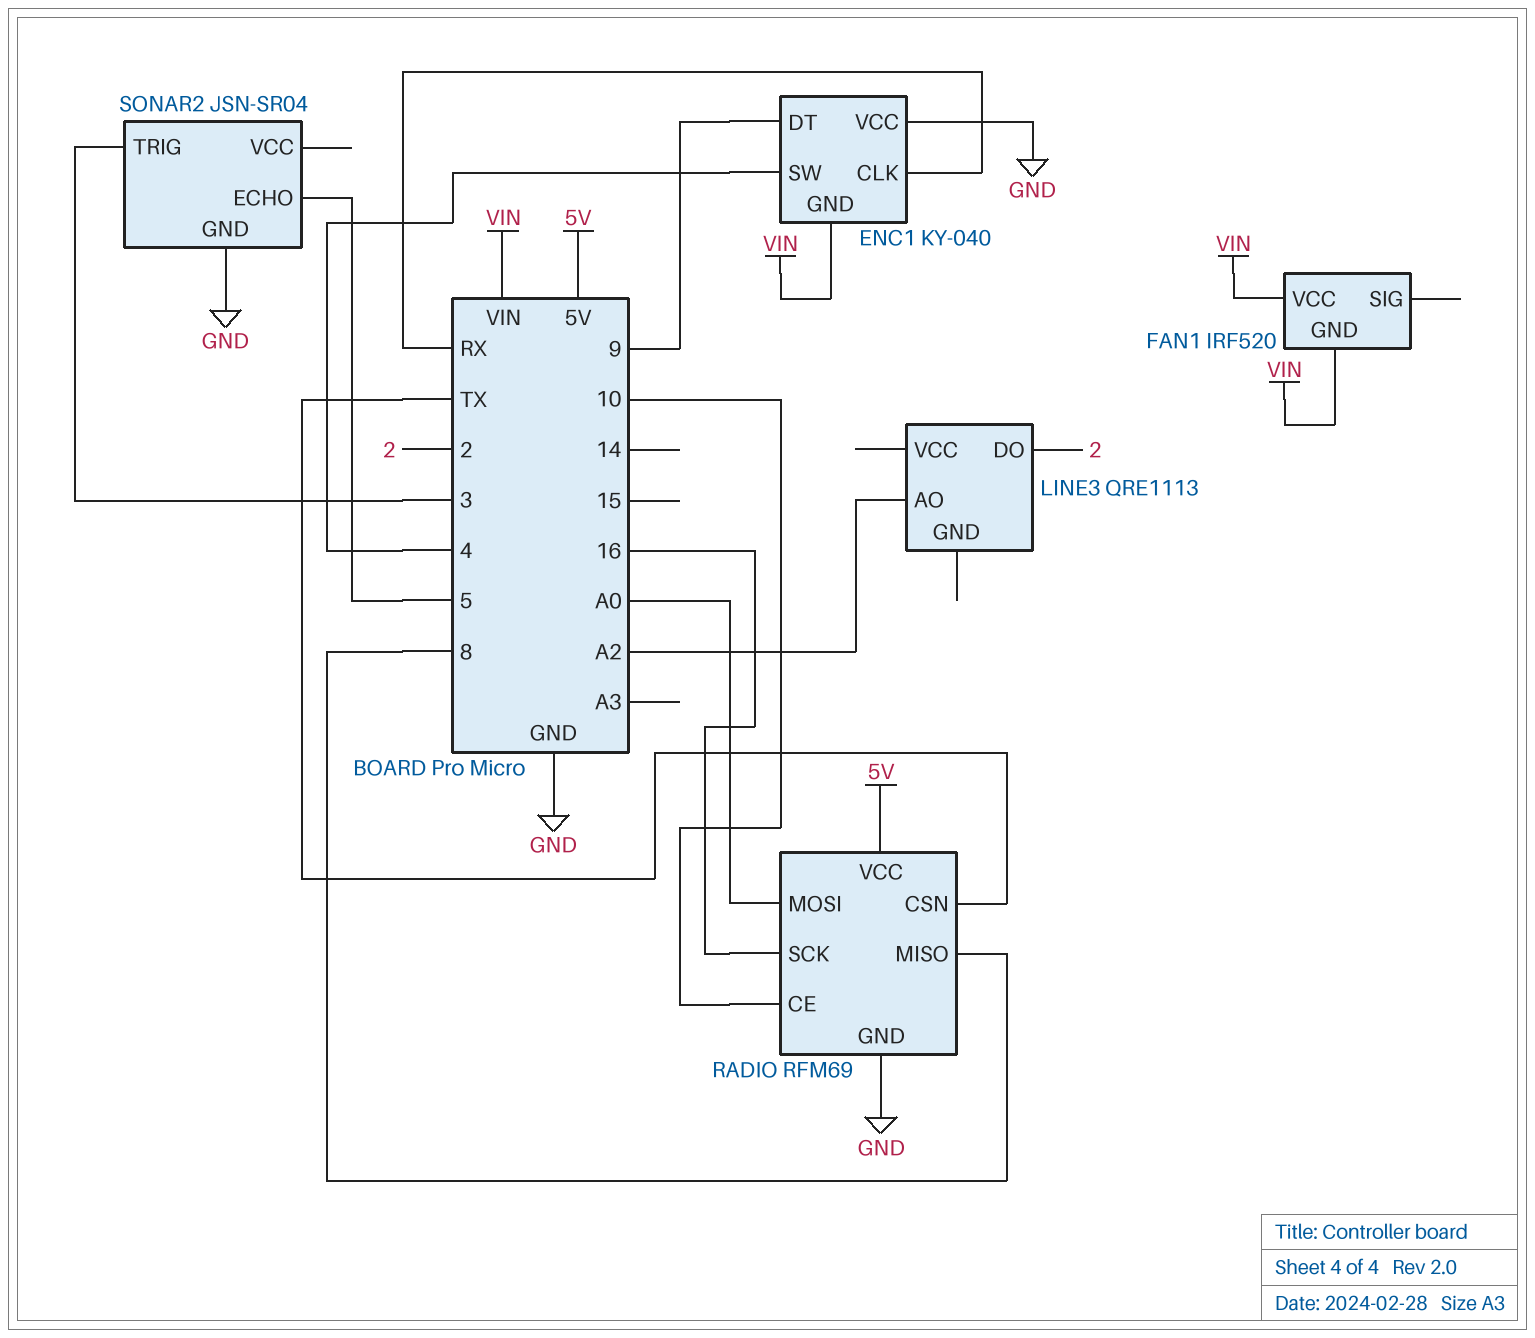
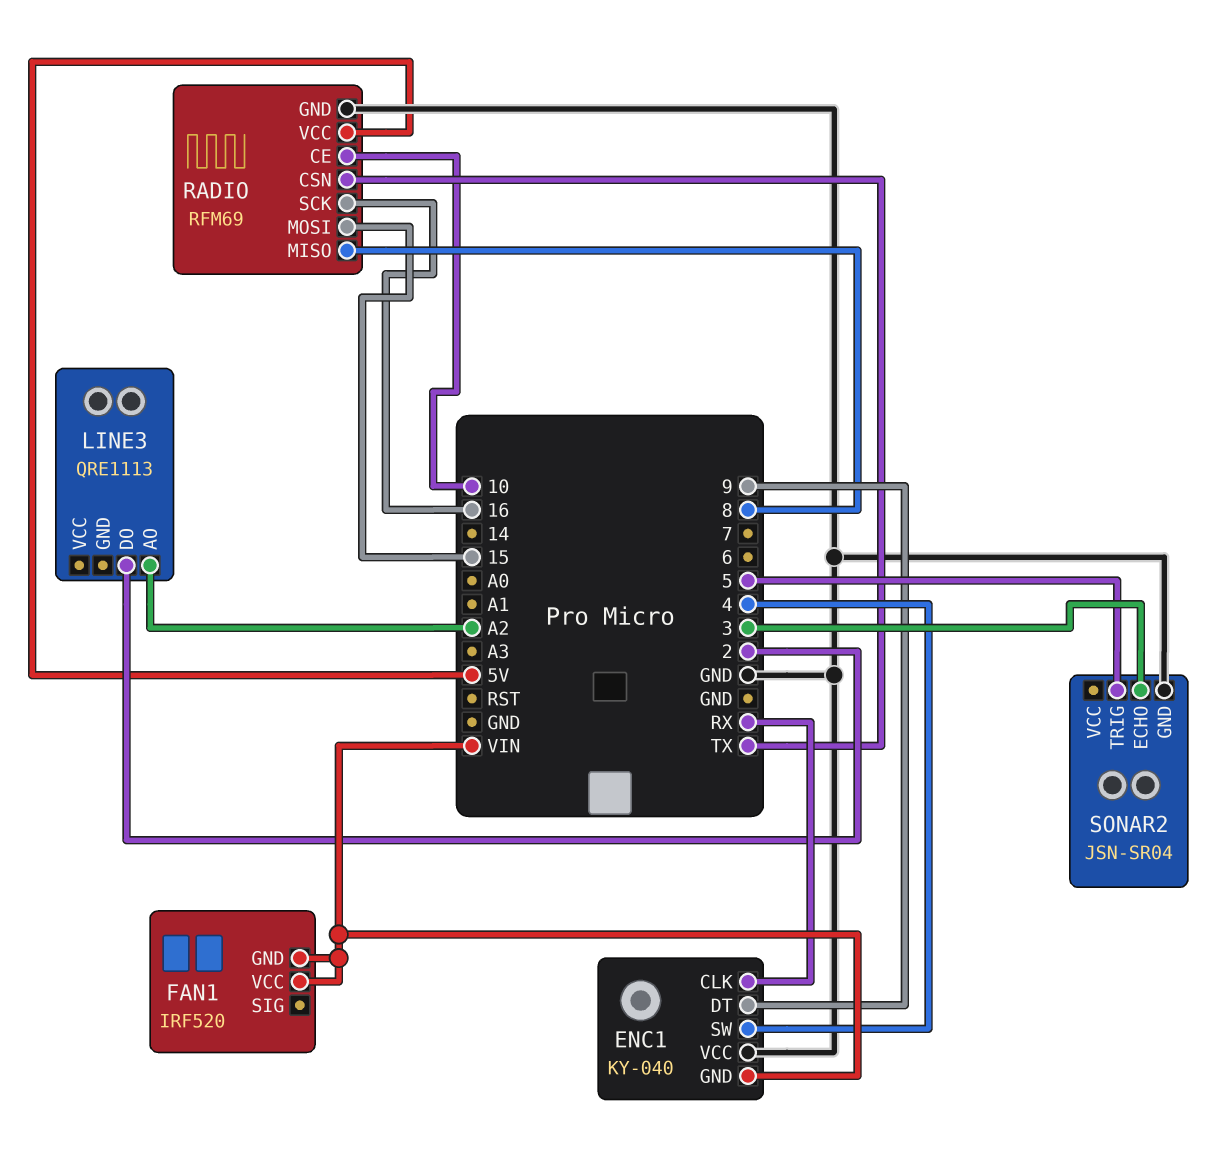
RADIO pin MOSI: A0 -> 15
SONAR2 pin ECHO: 5 -> 3
SONAR2 pin TRIG: 3 -> 5

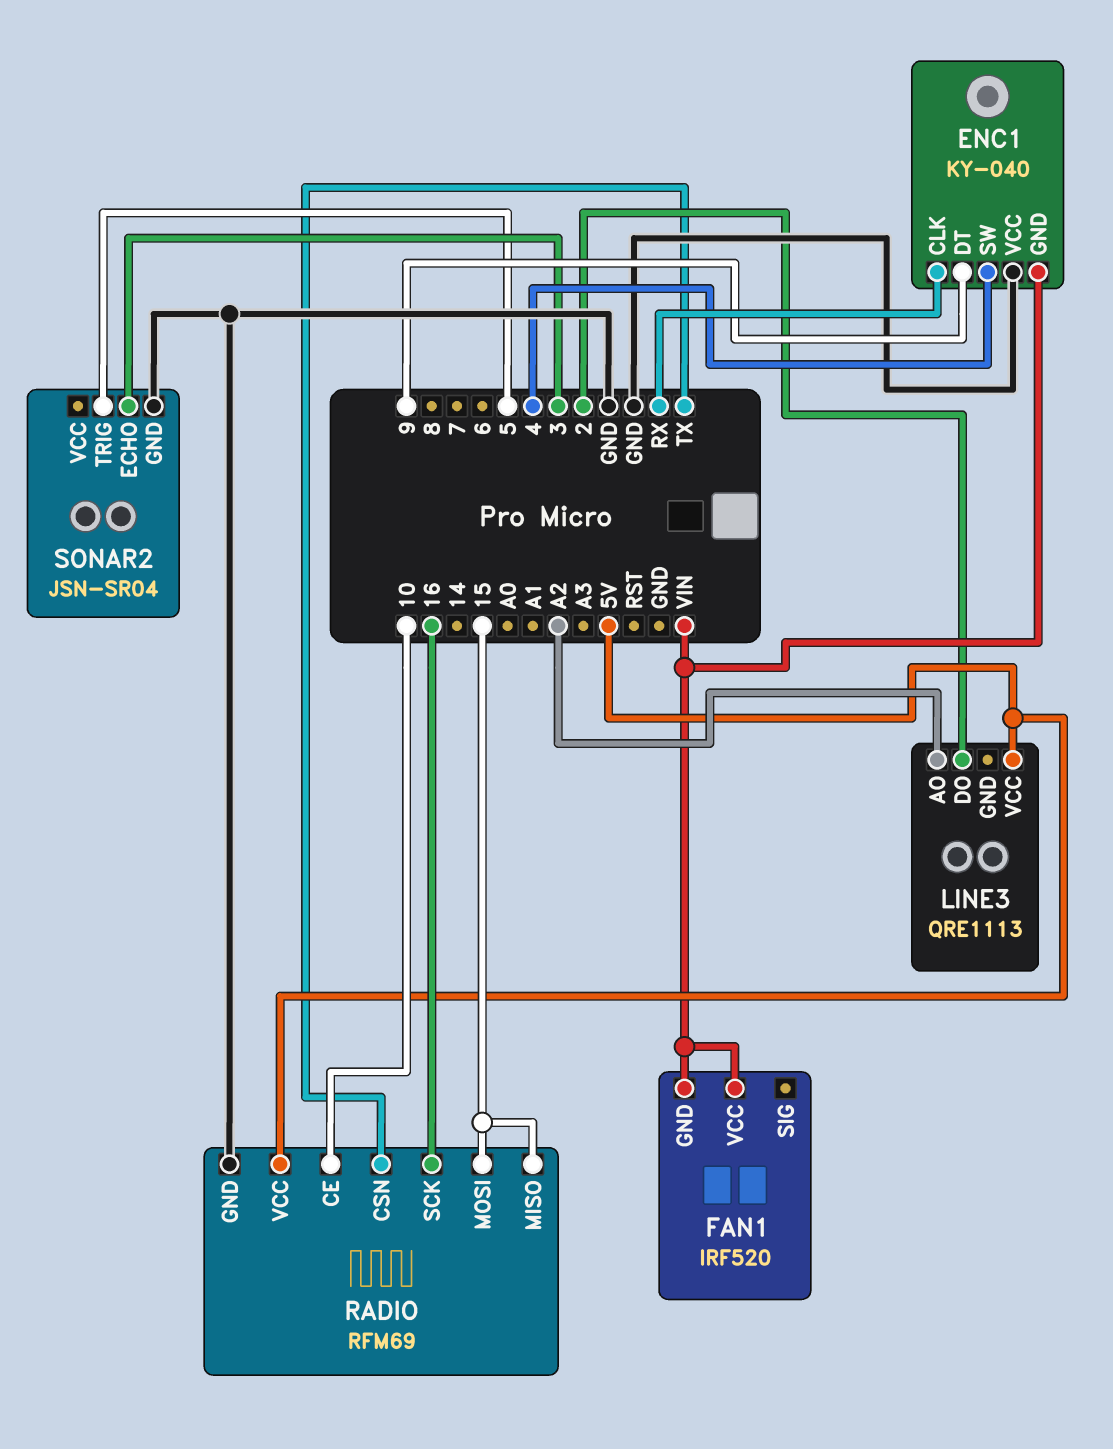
LINE3 pin VCC: none -> 5V
RADIO pin MISO: 8 -> 15

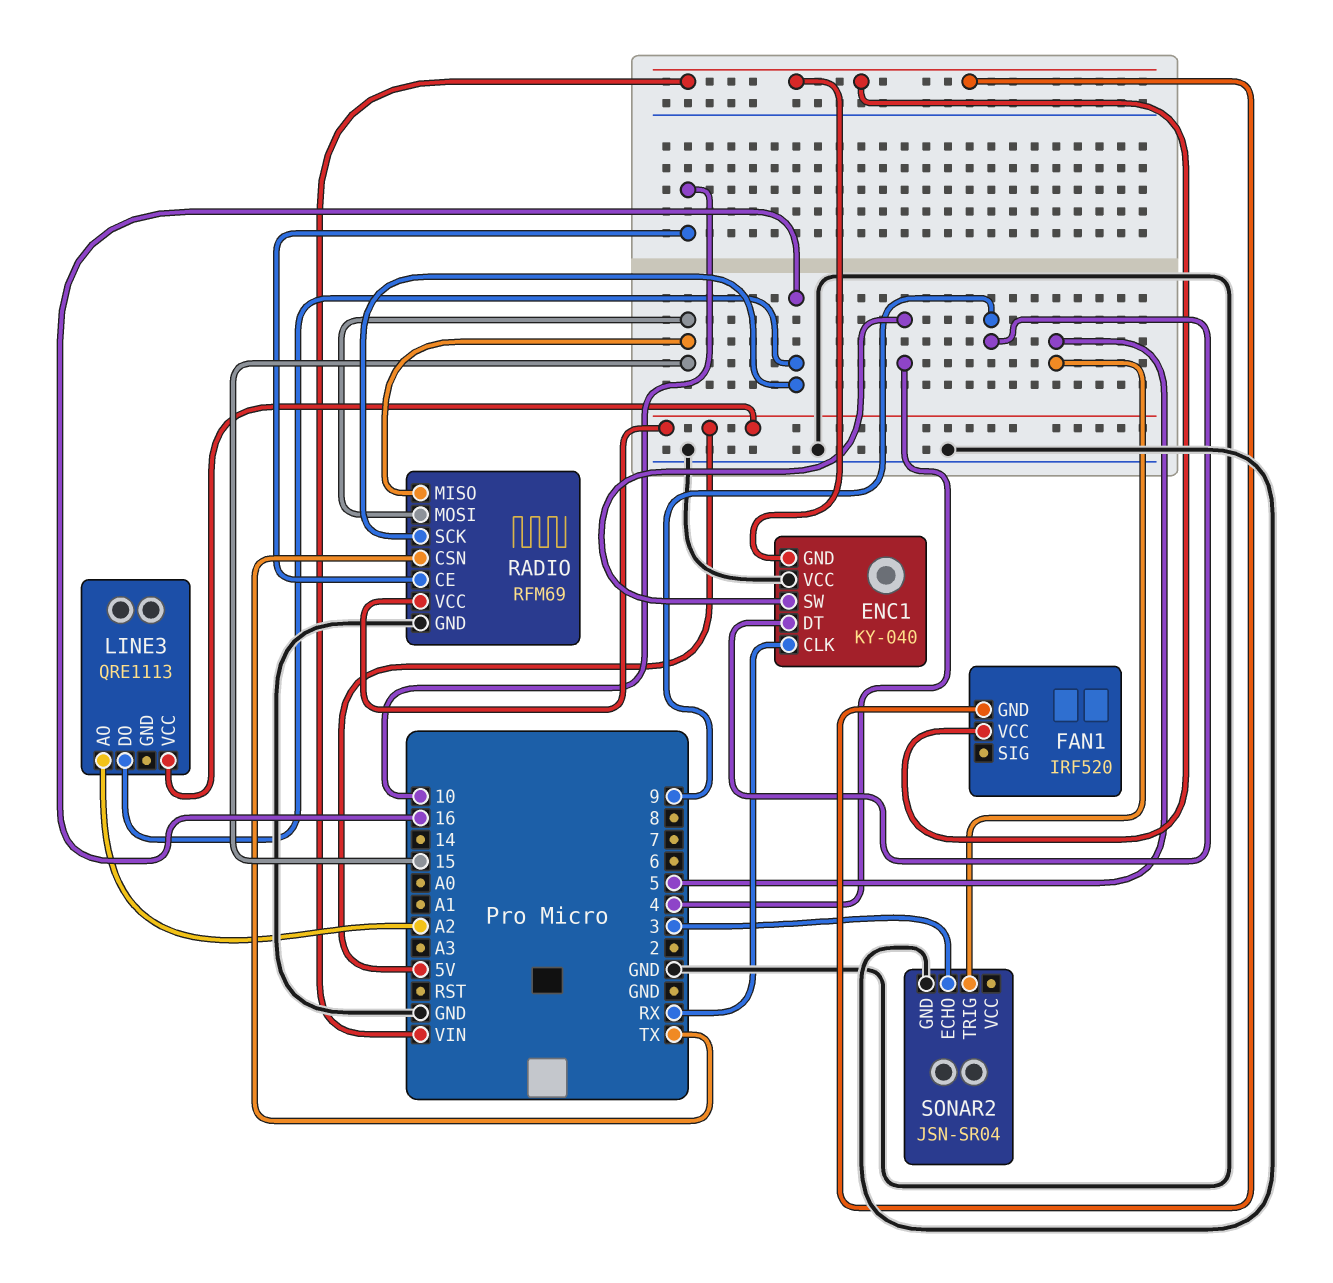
LINE3 pin DO: 2 -> 16

